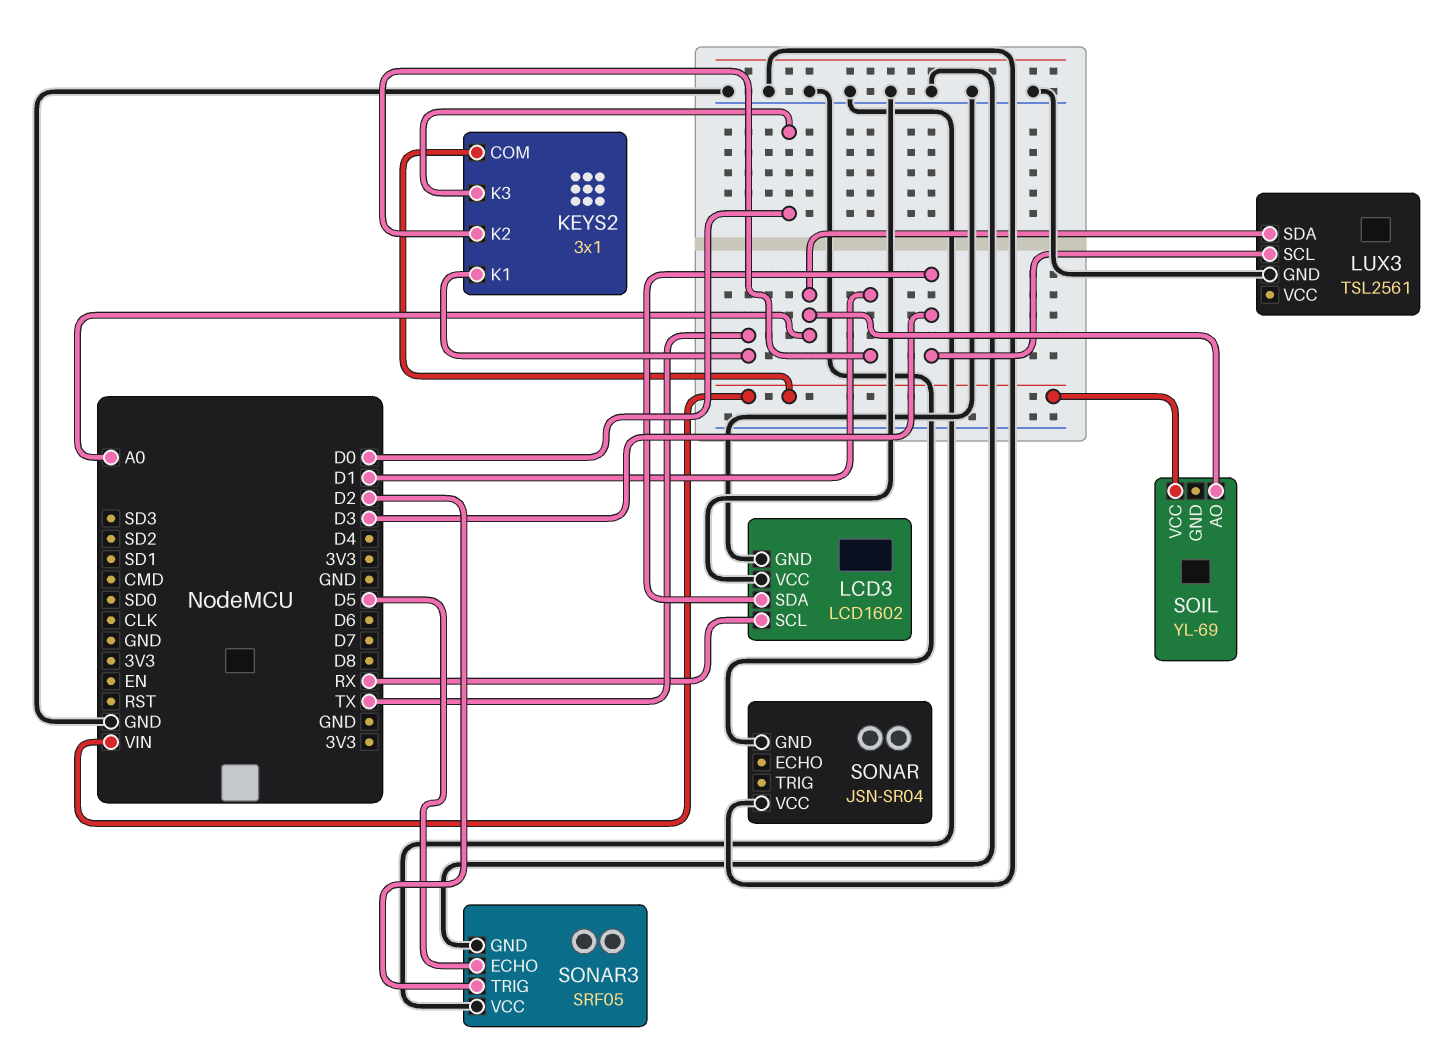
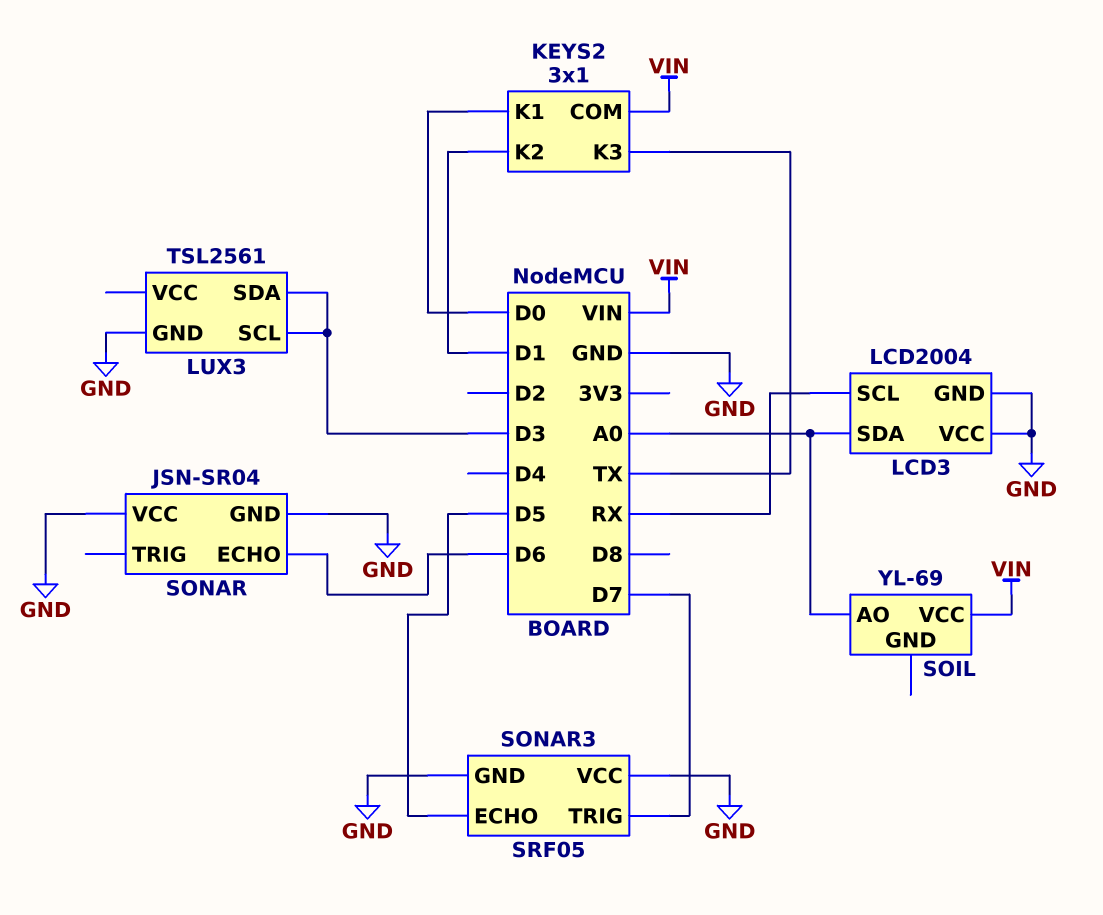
KEYS2 pin K1: TX -> D0
KEYS2 pin K3: D0 -> TX
LCD3: LCD1602 -> LCD2004
LCD3 pin SDA: D3 -> A0
LUX3 pin SDA: A0 -> D3
SONAR pin ECHO: none -> D6
SONAR3 pin TRIG: D2 -> D7

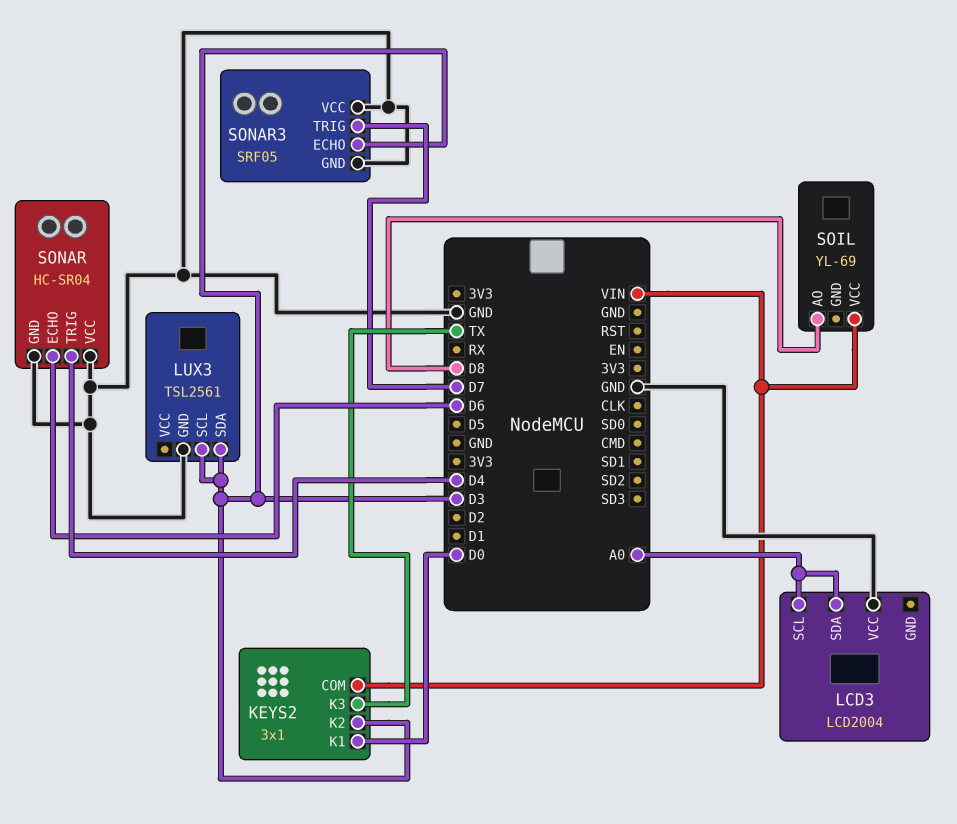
KEYS2 pin K2: D1 -> D3
LCD3 pin GND: GND -> none
LCD3 pin SCL: RX -> A0
SOIL pin AO: A0 -> D8
SONAR: JSN-SR04 -> HC-SR04
SONAR pin TRIG: none -> D4
SONAR3 pin ECHO: D5 -> D3

